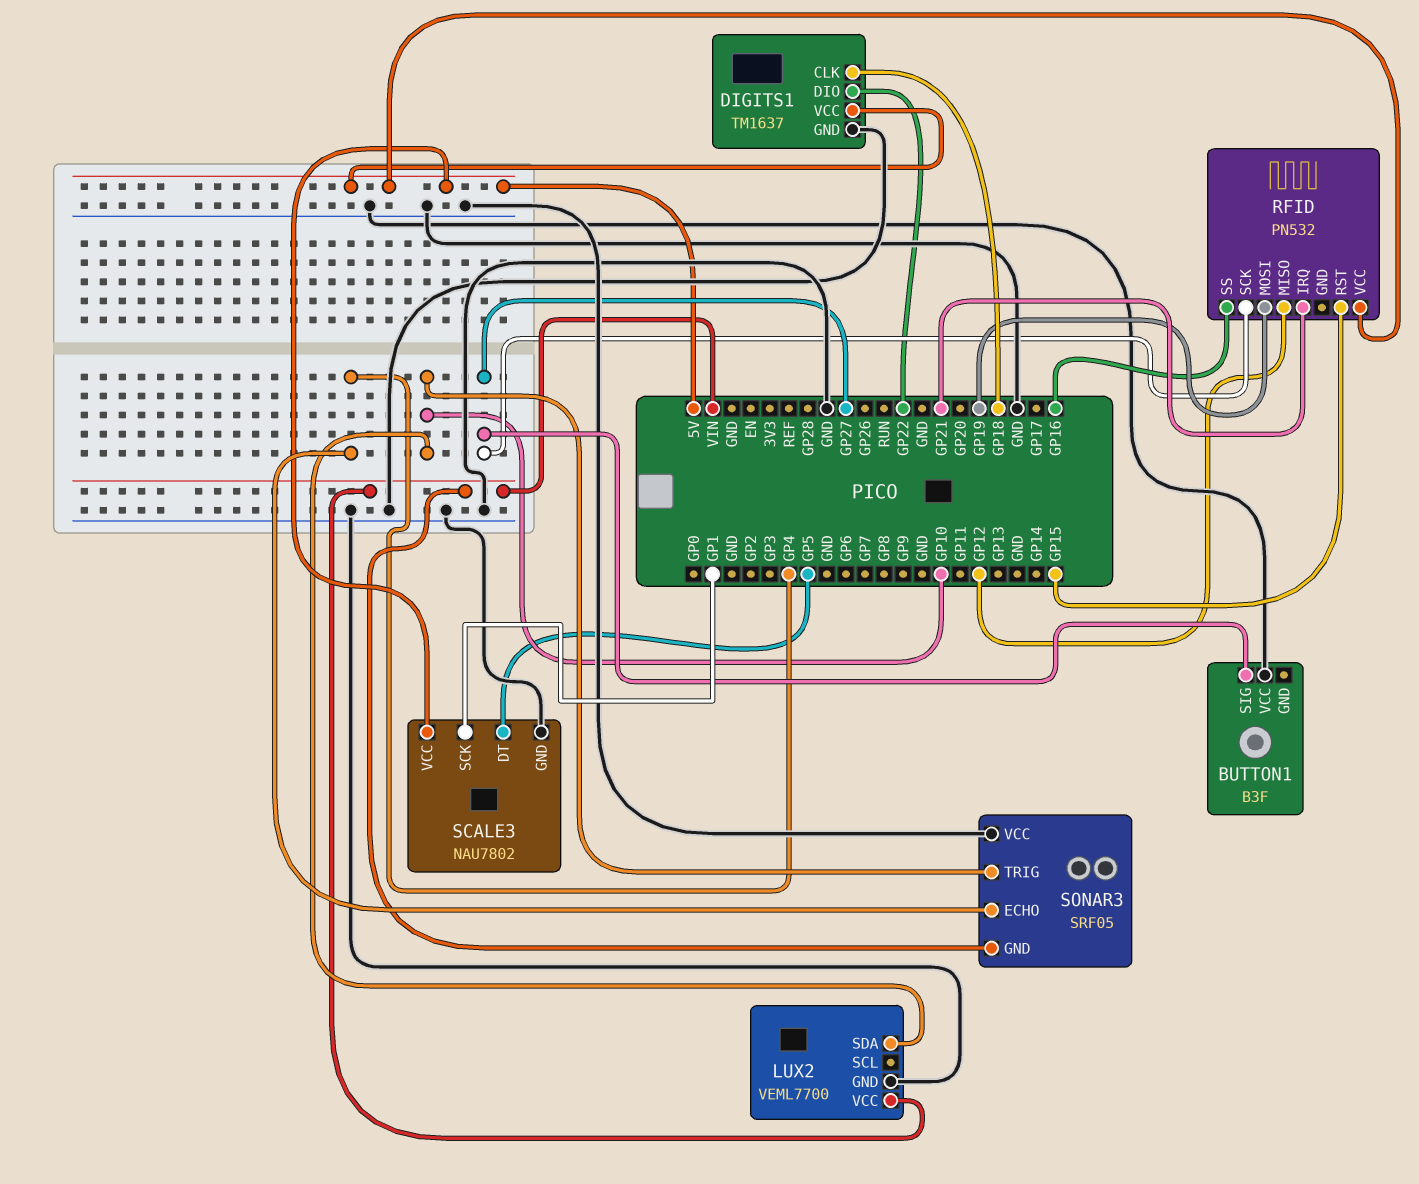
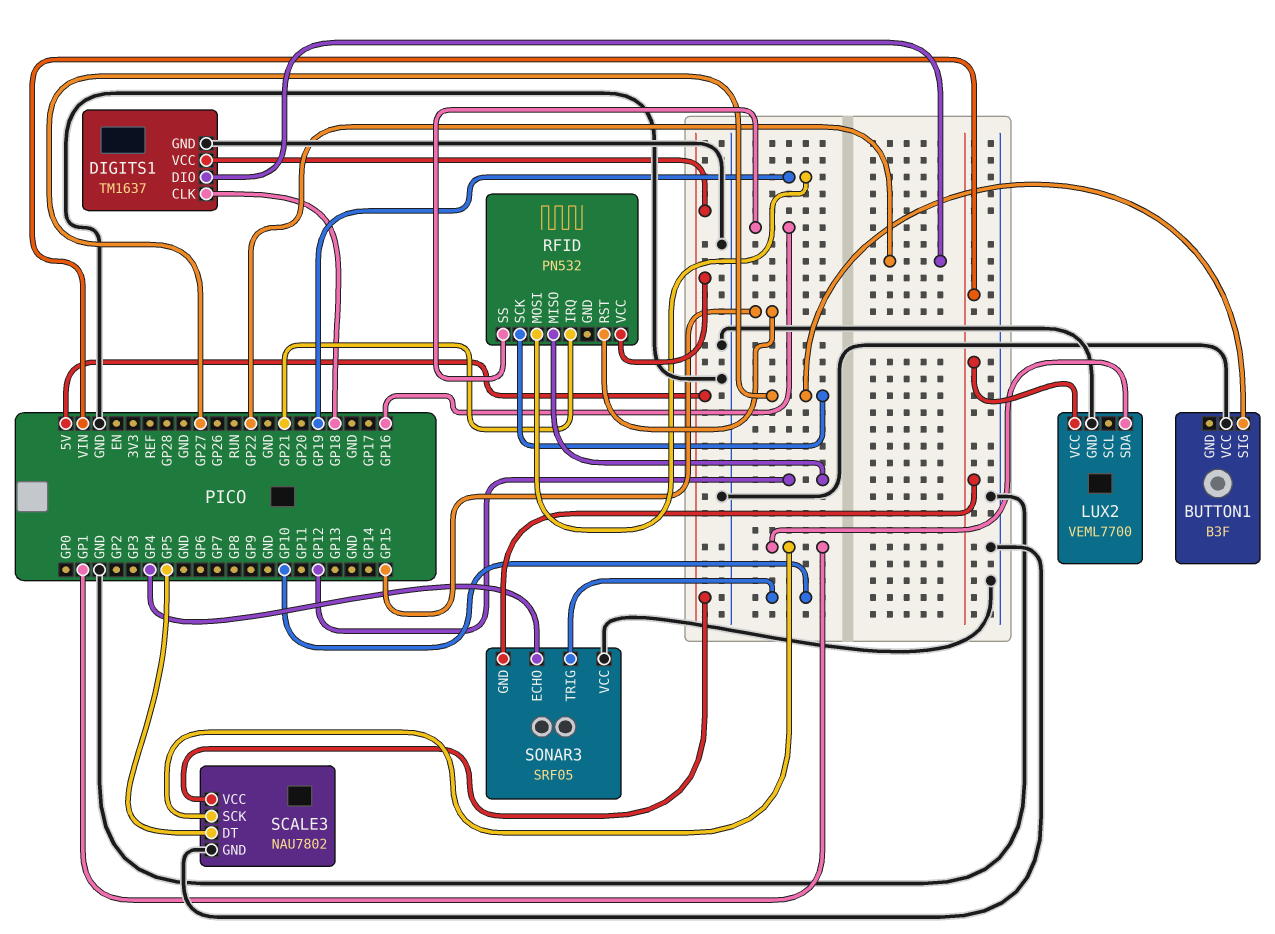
LUX2 pin SDA: GP10 -> GP1

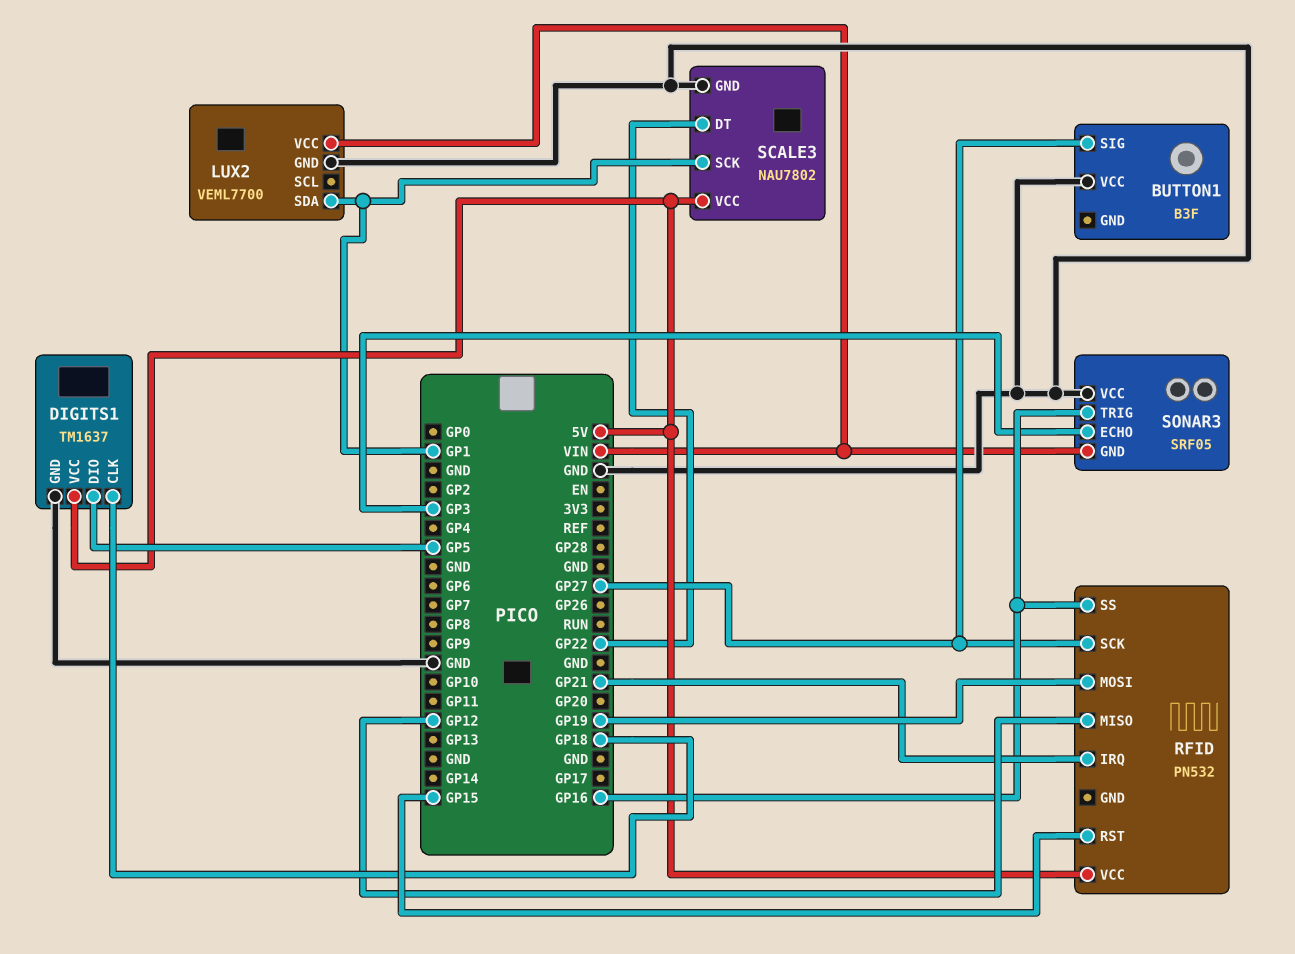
DIGITS1 pin DIO: GP22 -> GP5
SCALE3 pin DT: GP5 -> GP22
SONAR3 pin ECHO: GP4 -> GP3
SONAR3 pin TRIG: GP10 -> GP16

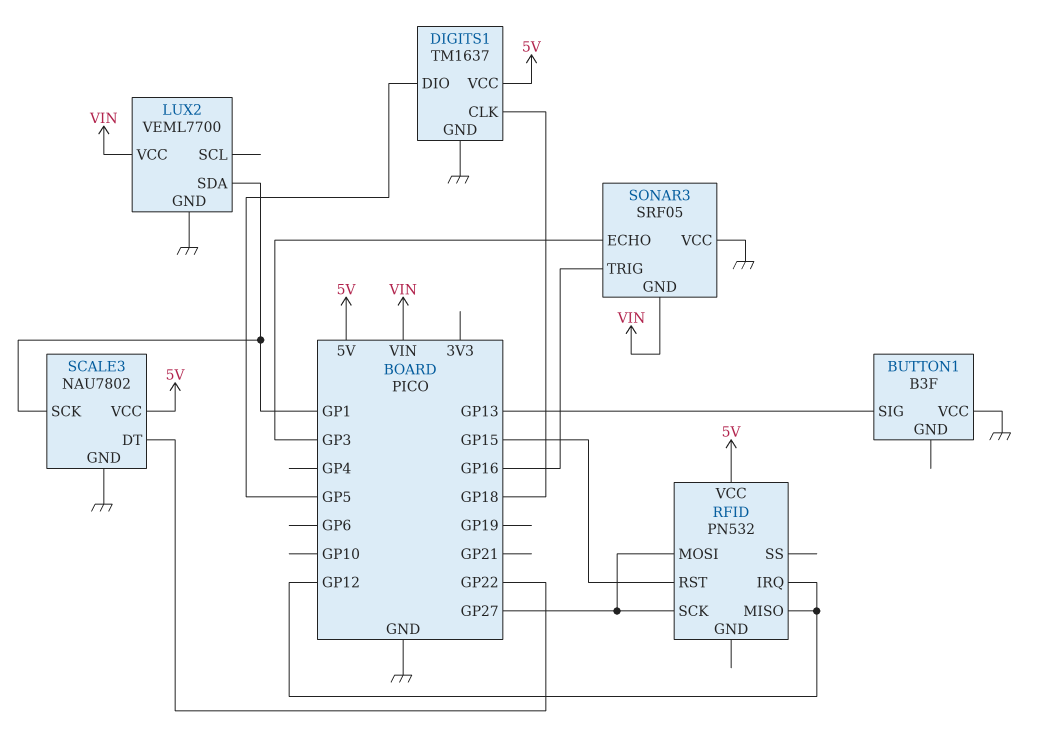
BUTTON1 pin SIG: GP27 -> GP13
RFID pin IRQ: GP21 -> GP12
RFID pin MOSI: GP19 -> GP27
RFID pin SS: GP16 -> none

